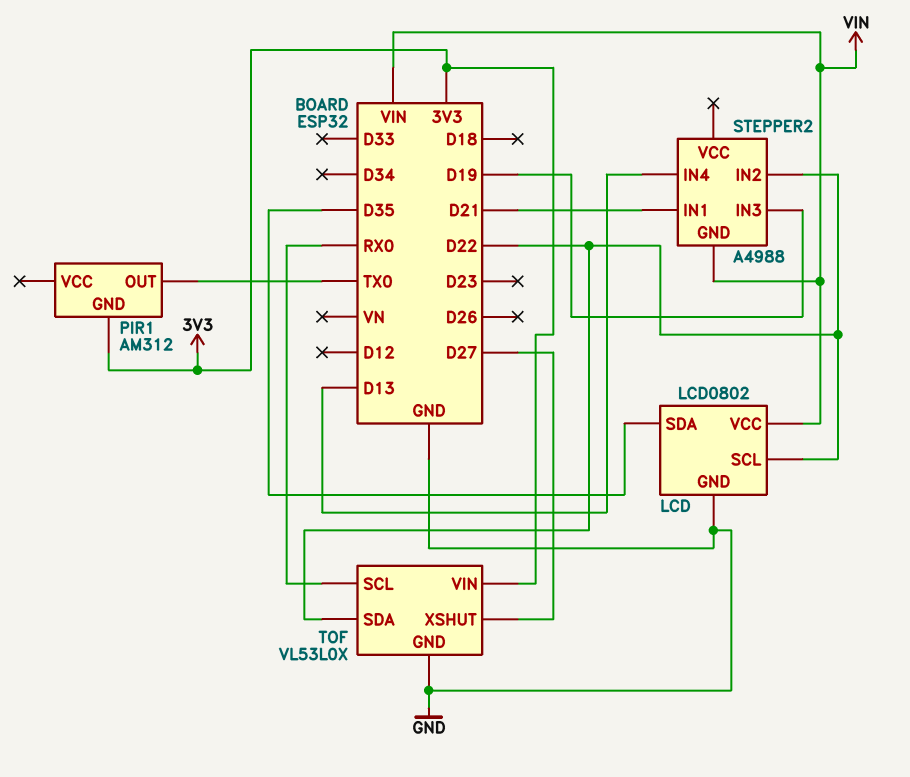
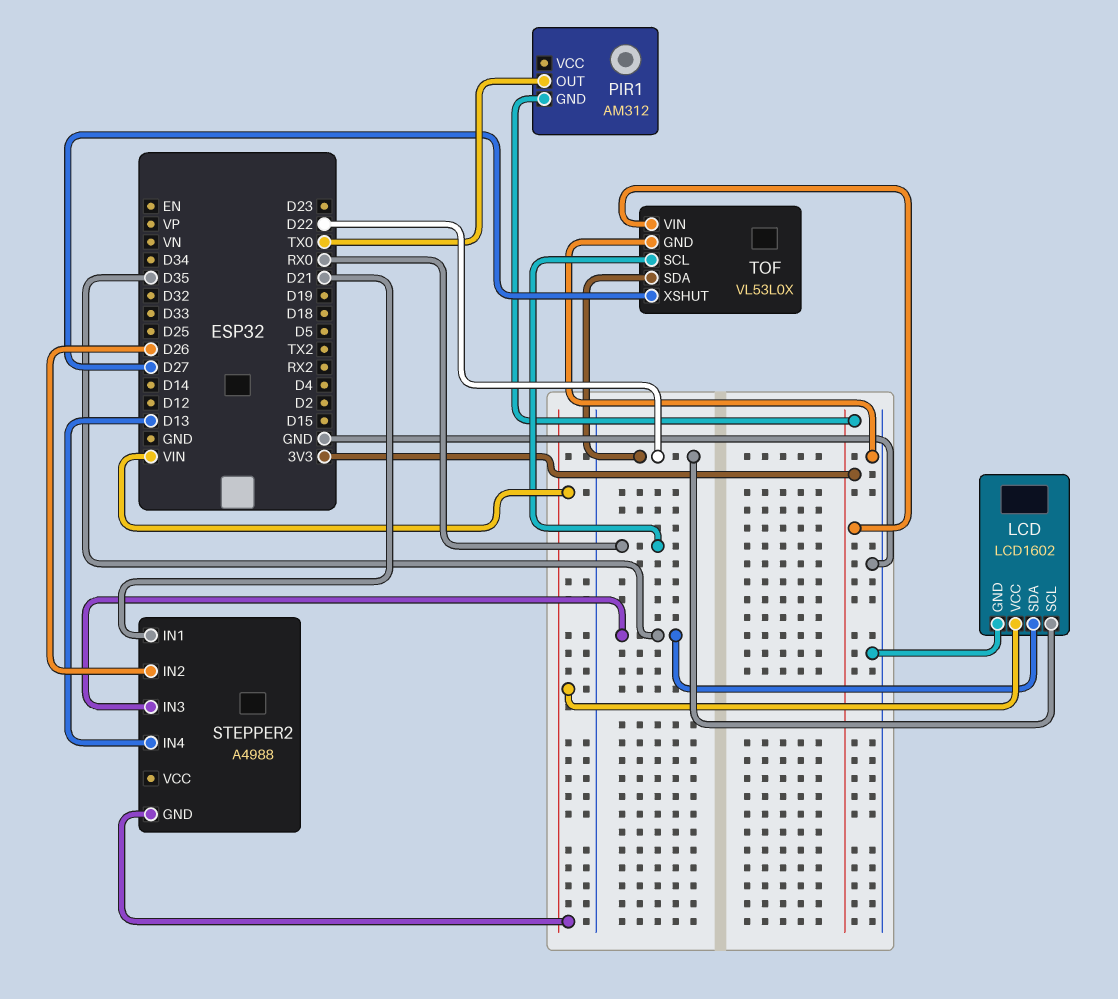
LCD: LCD0802 -> LCD1602
STEPPER2 pin IN2: D22 -> D26
STEPPER2 pin IN3: D19 -> D35

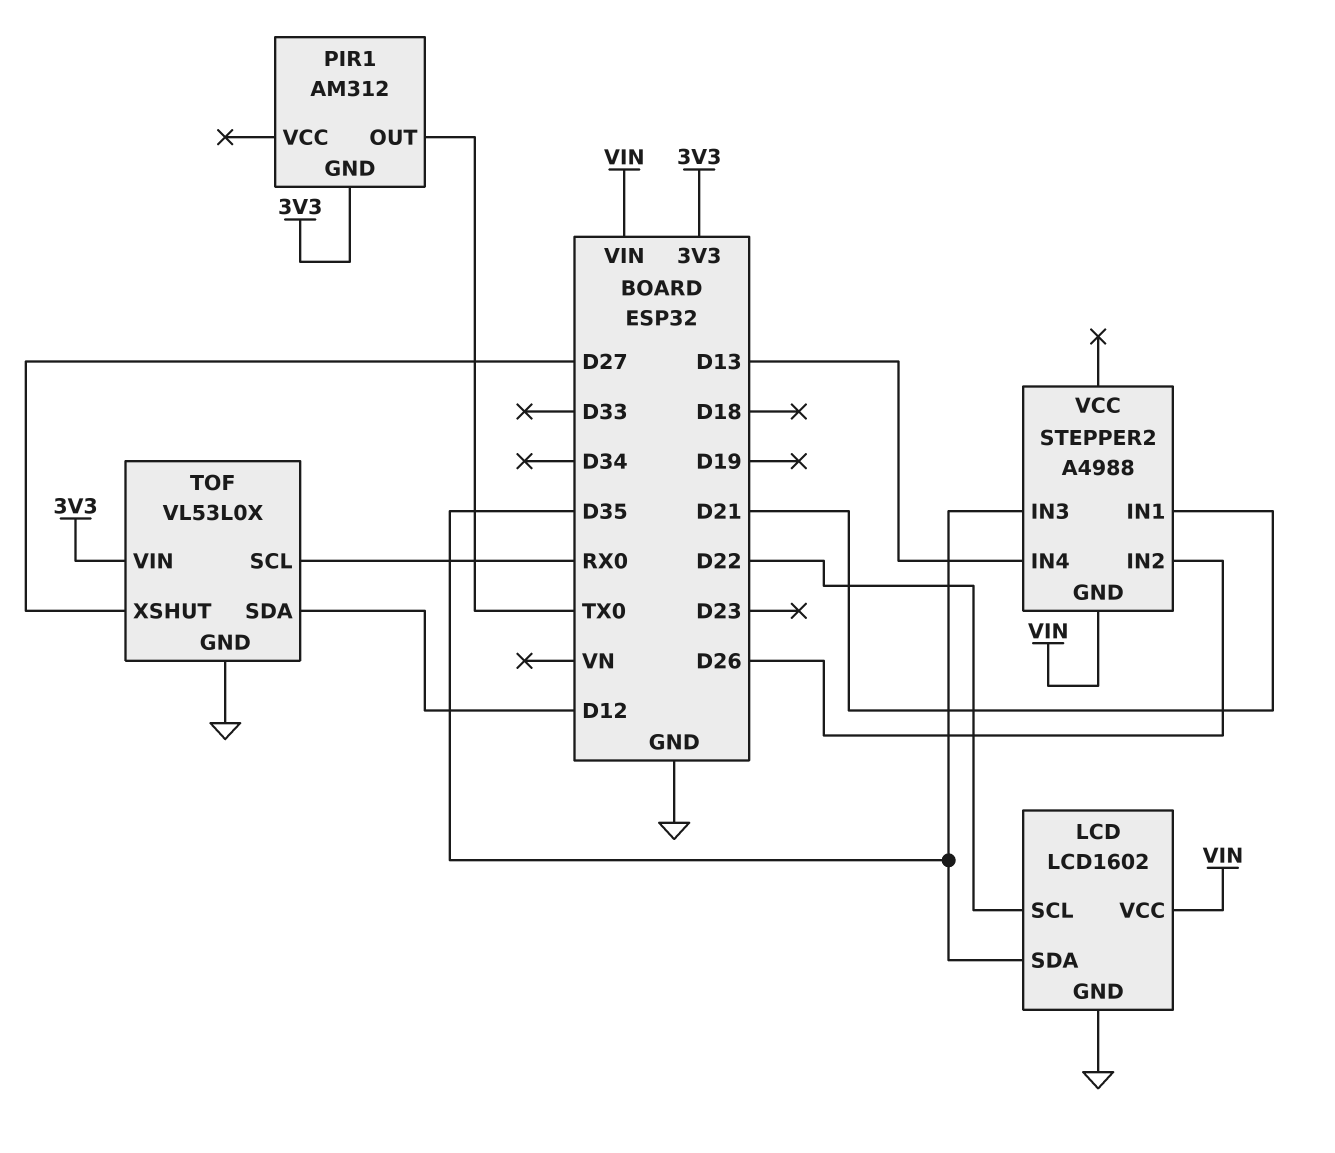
TOF pin SDA: D22 -> D12

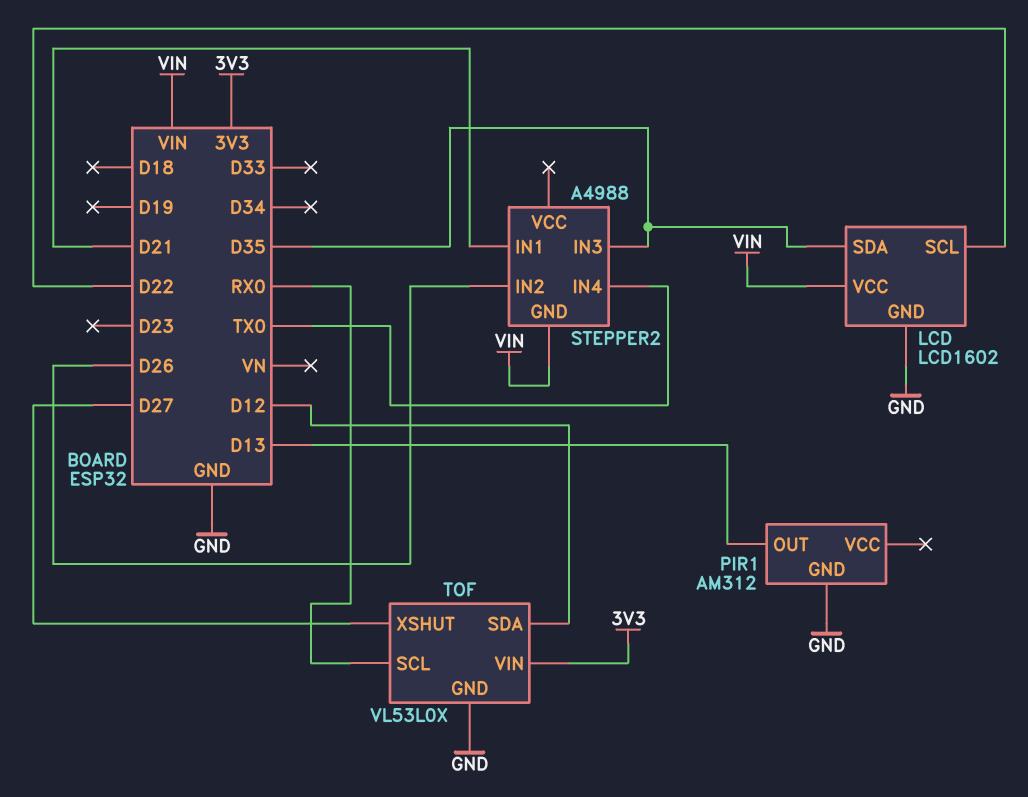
PIR1 pin GND: 3V3 -> GND
PIR1 pin OUT: TX0 -> D13
STEPPER2 pin IN4: D13 -> TX0

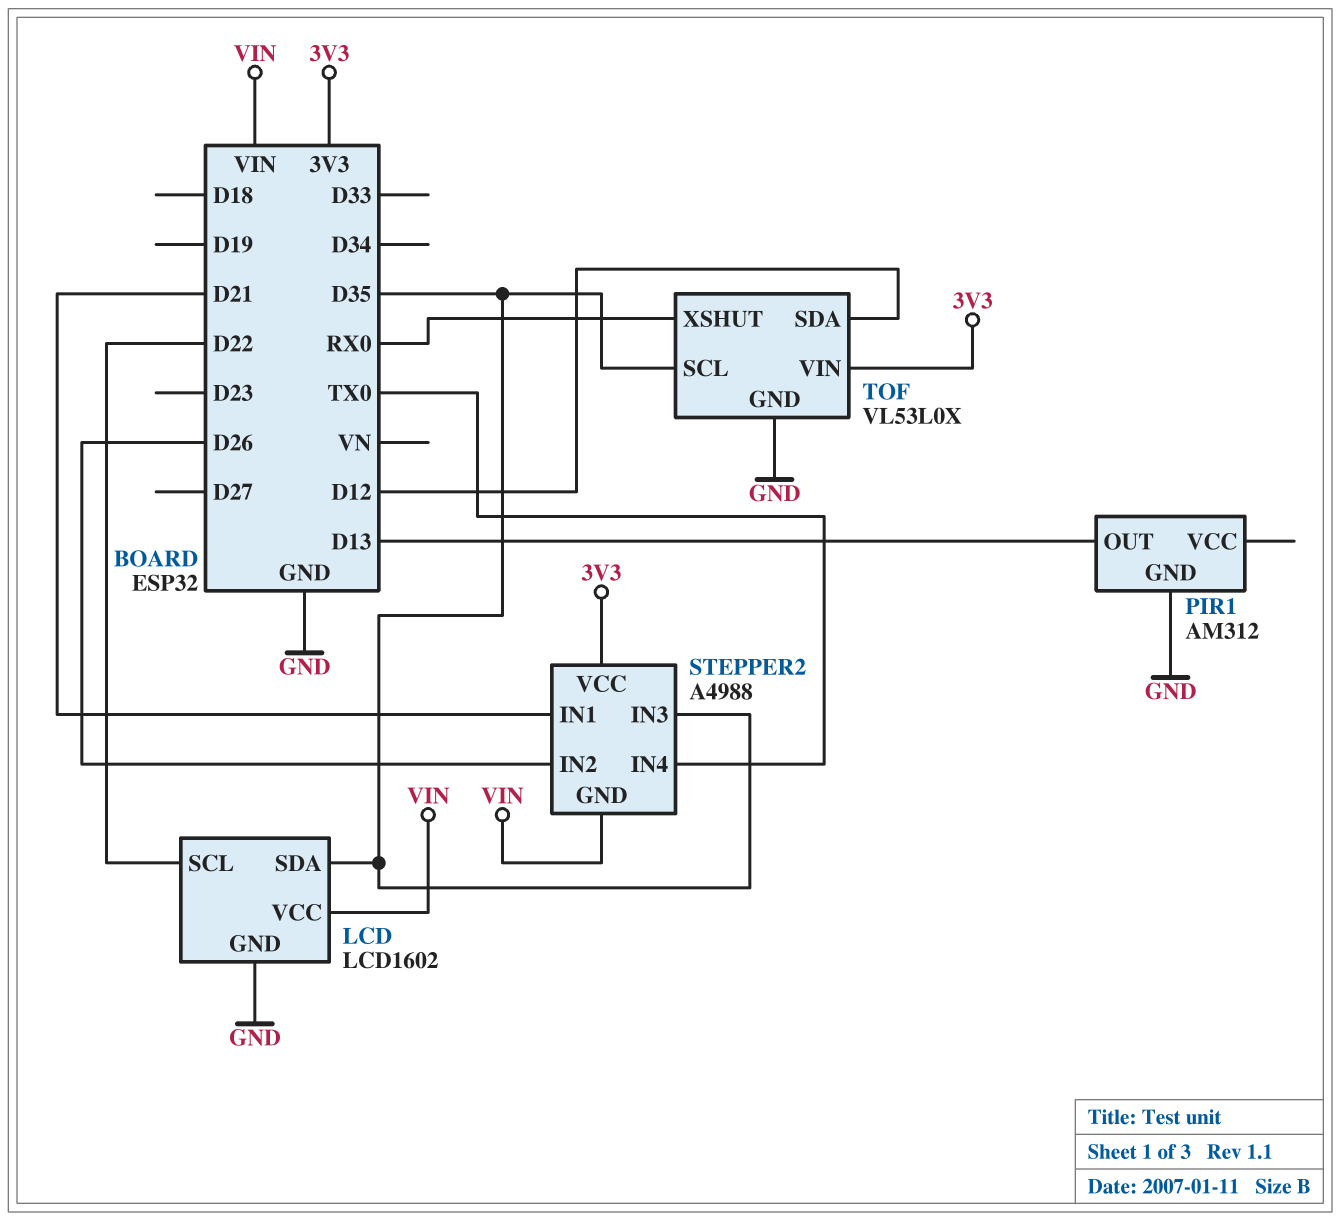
STEPPER2 pin VCC: none -> 3V3
TOF pin SCL: RX0 -> D35
TOF pin XSHUT: D27 -> RX0

